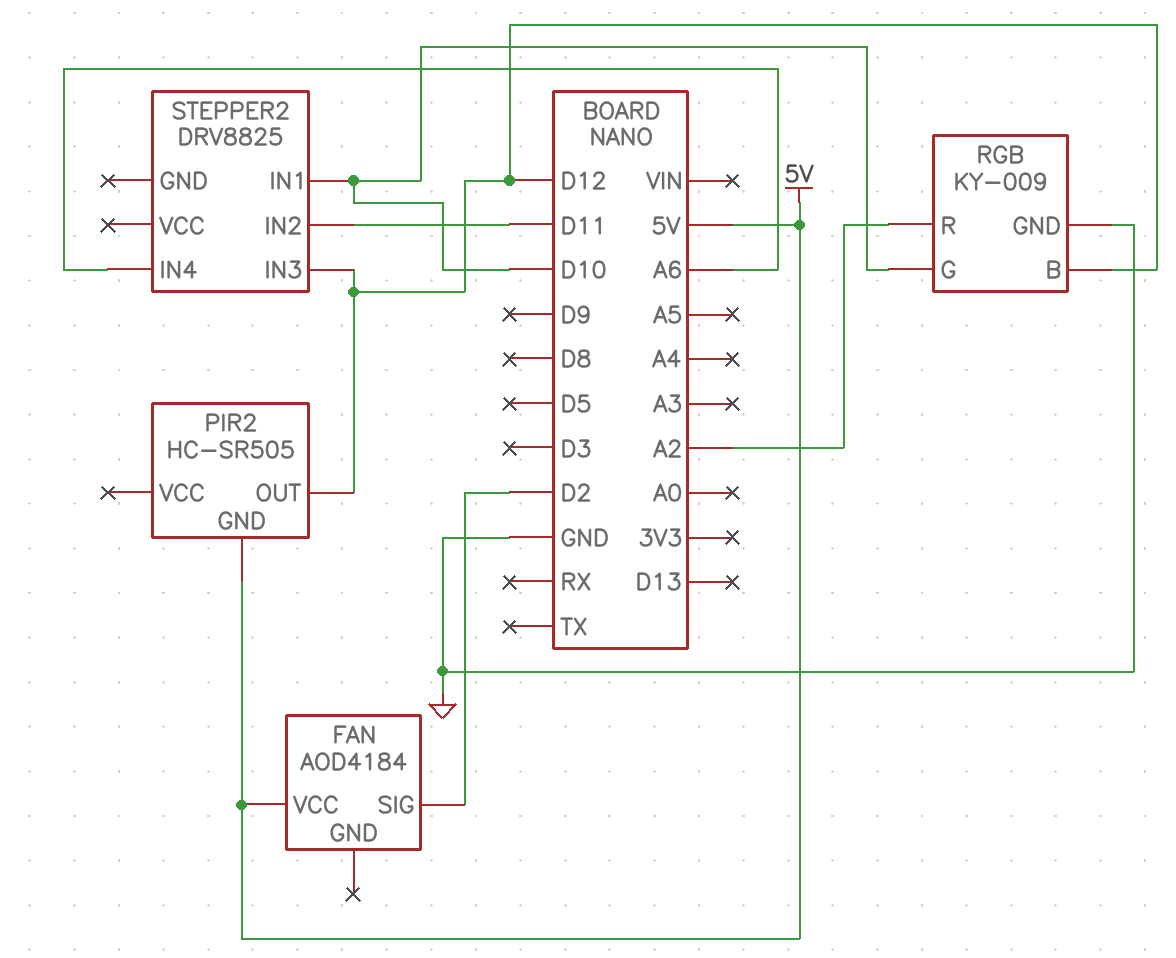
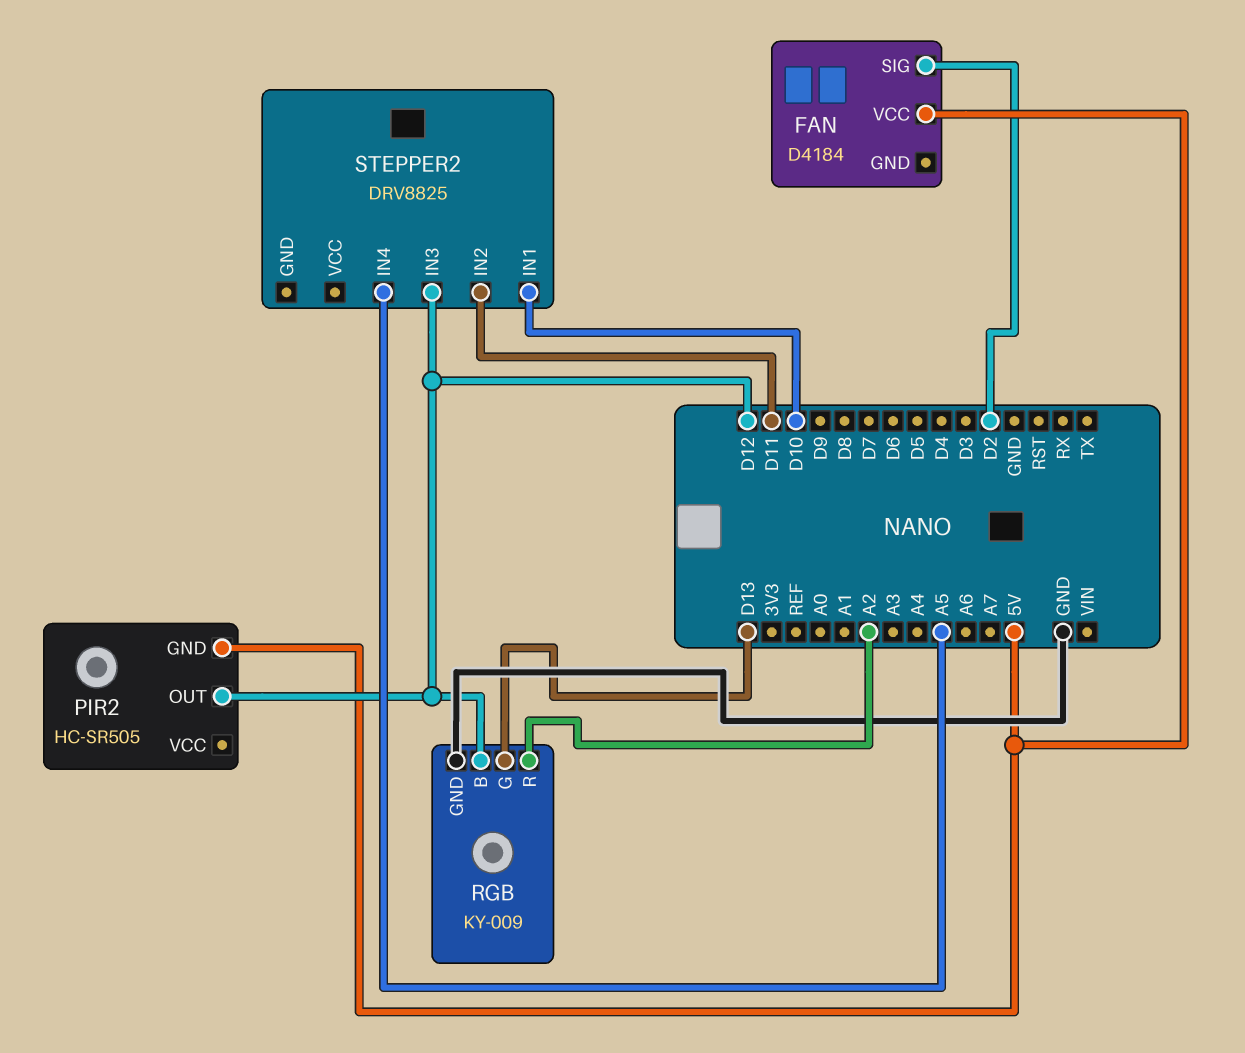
FAN: AOD4184 -> D4184
RGB pin G: D10 -> D13
STEPPER2 pin IN4: A6 -> A5

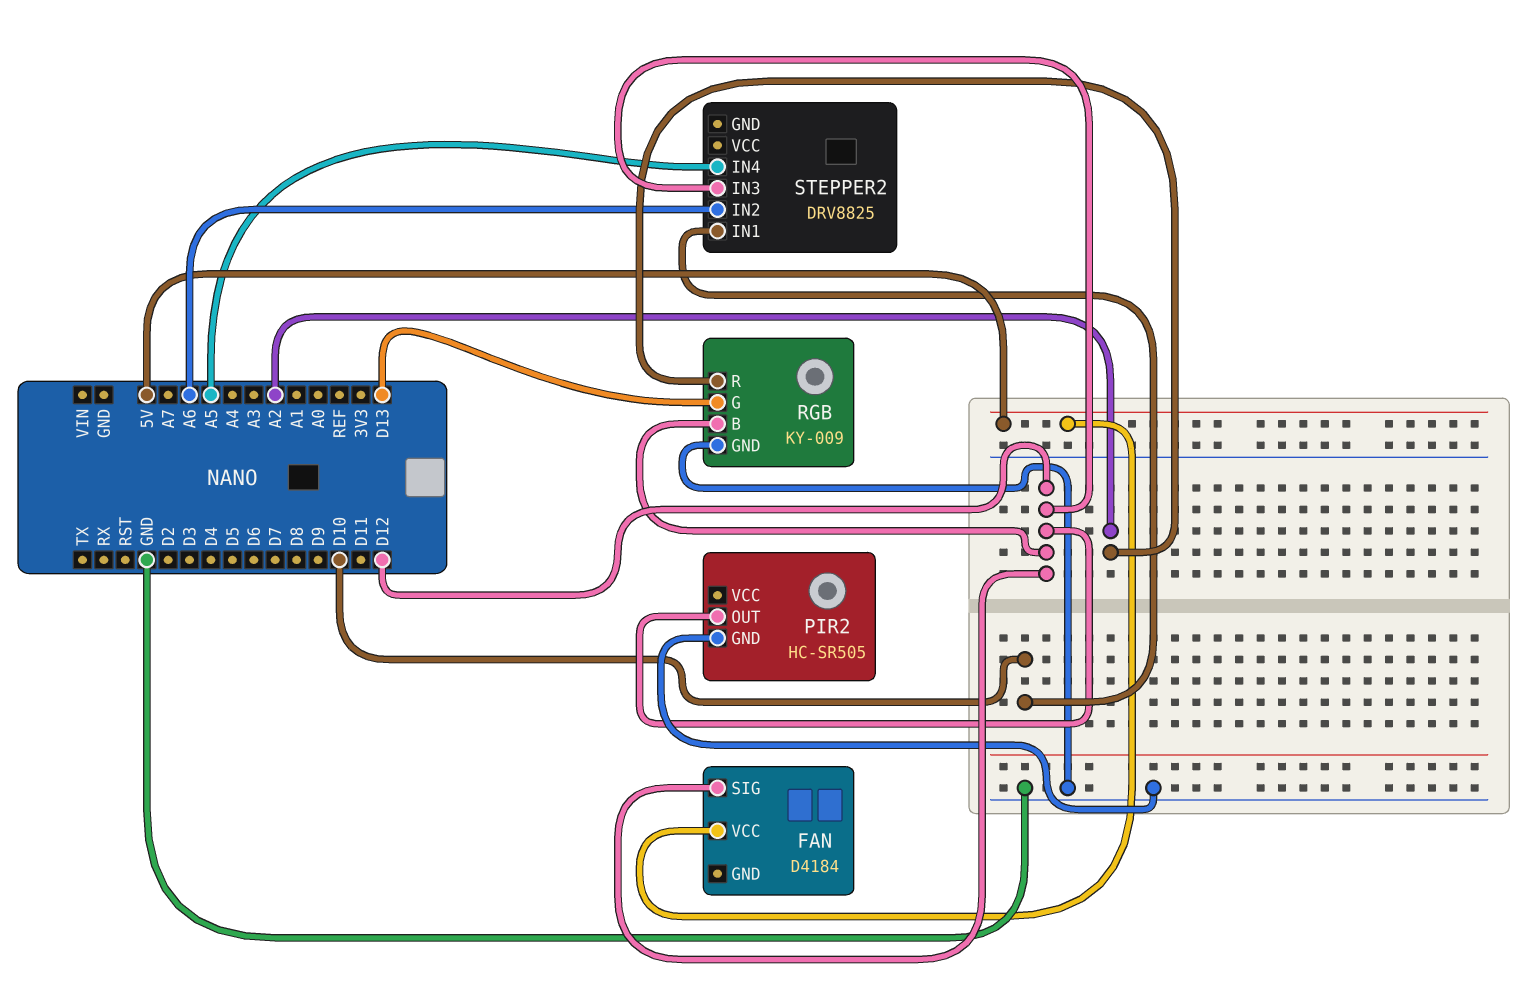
FAN pin SIG: D2 -> D12
PIR2 pin GND: 5V -> GND
STEPPER2 pin IN2: D11 -> A6

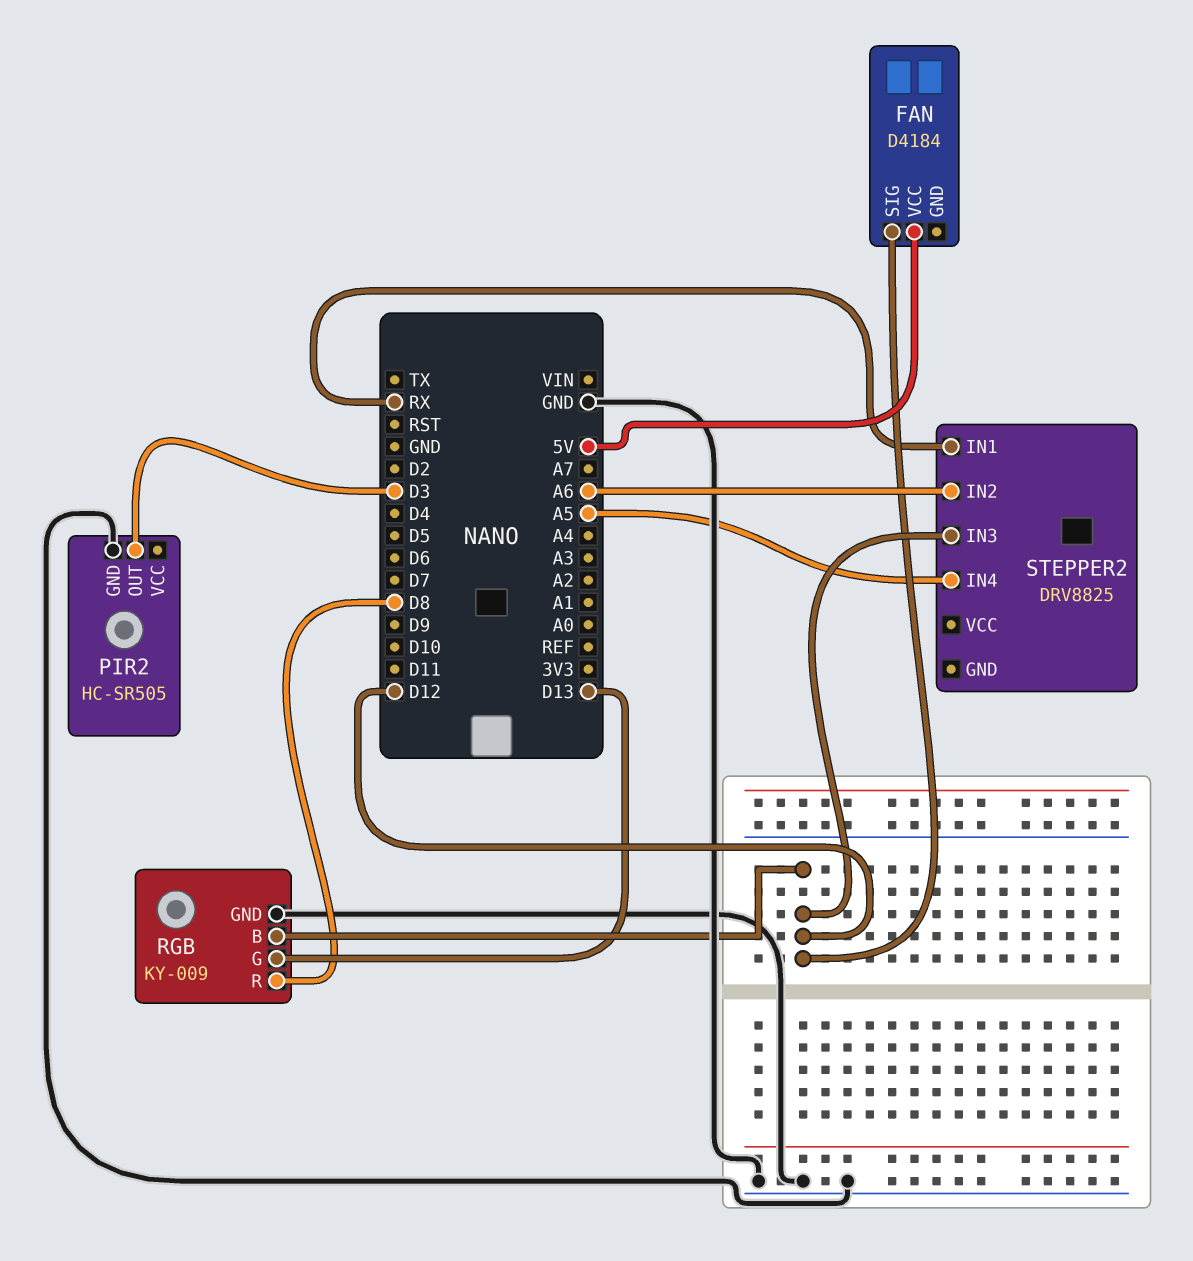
PIR2 pin OUT: D12 -> D3
RGB pin R: A2 -> D8
STEPPER2 pin IN1: D10 -> RX

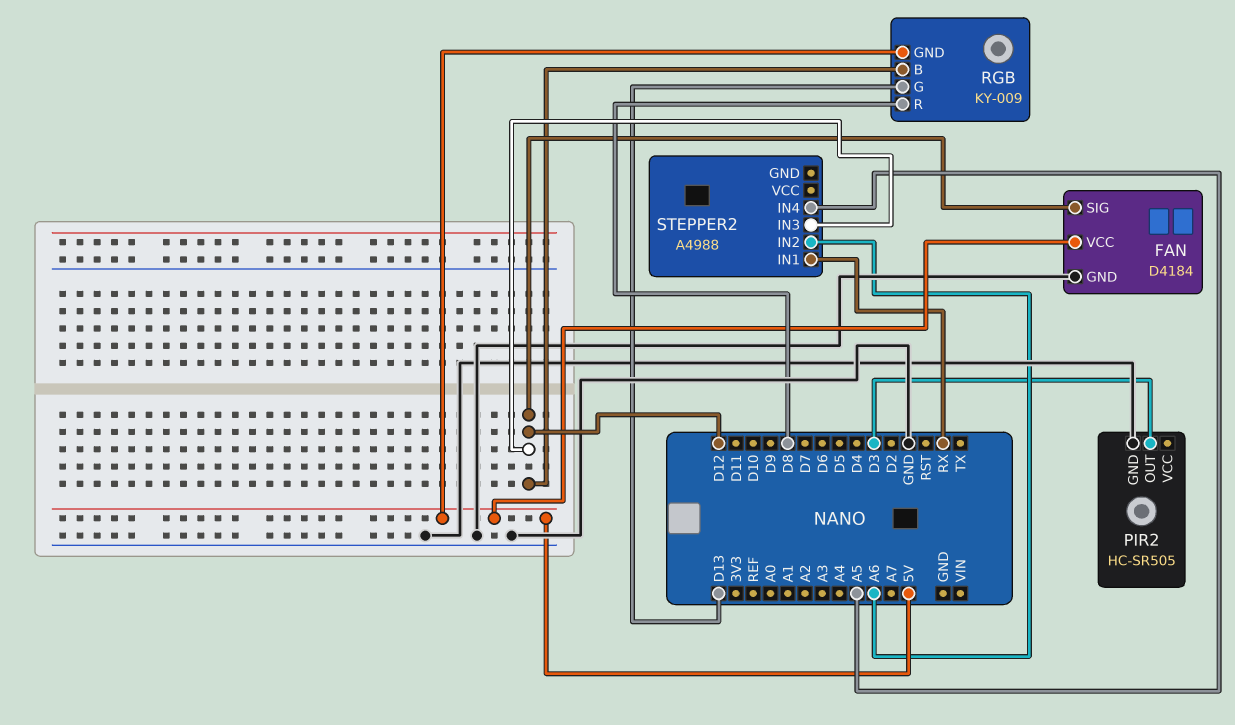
FAN pin GND: none -> GND
RGB pin GND: GND -> 5V
STEPPER2: DRV8825 -> A4988

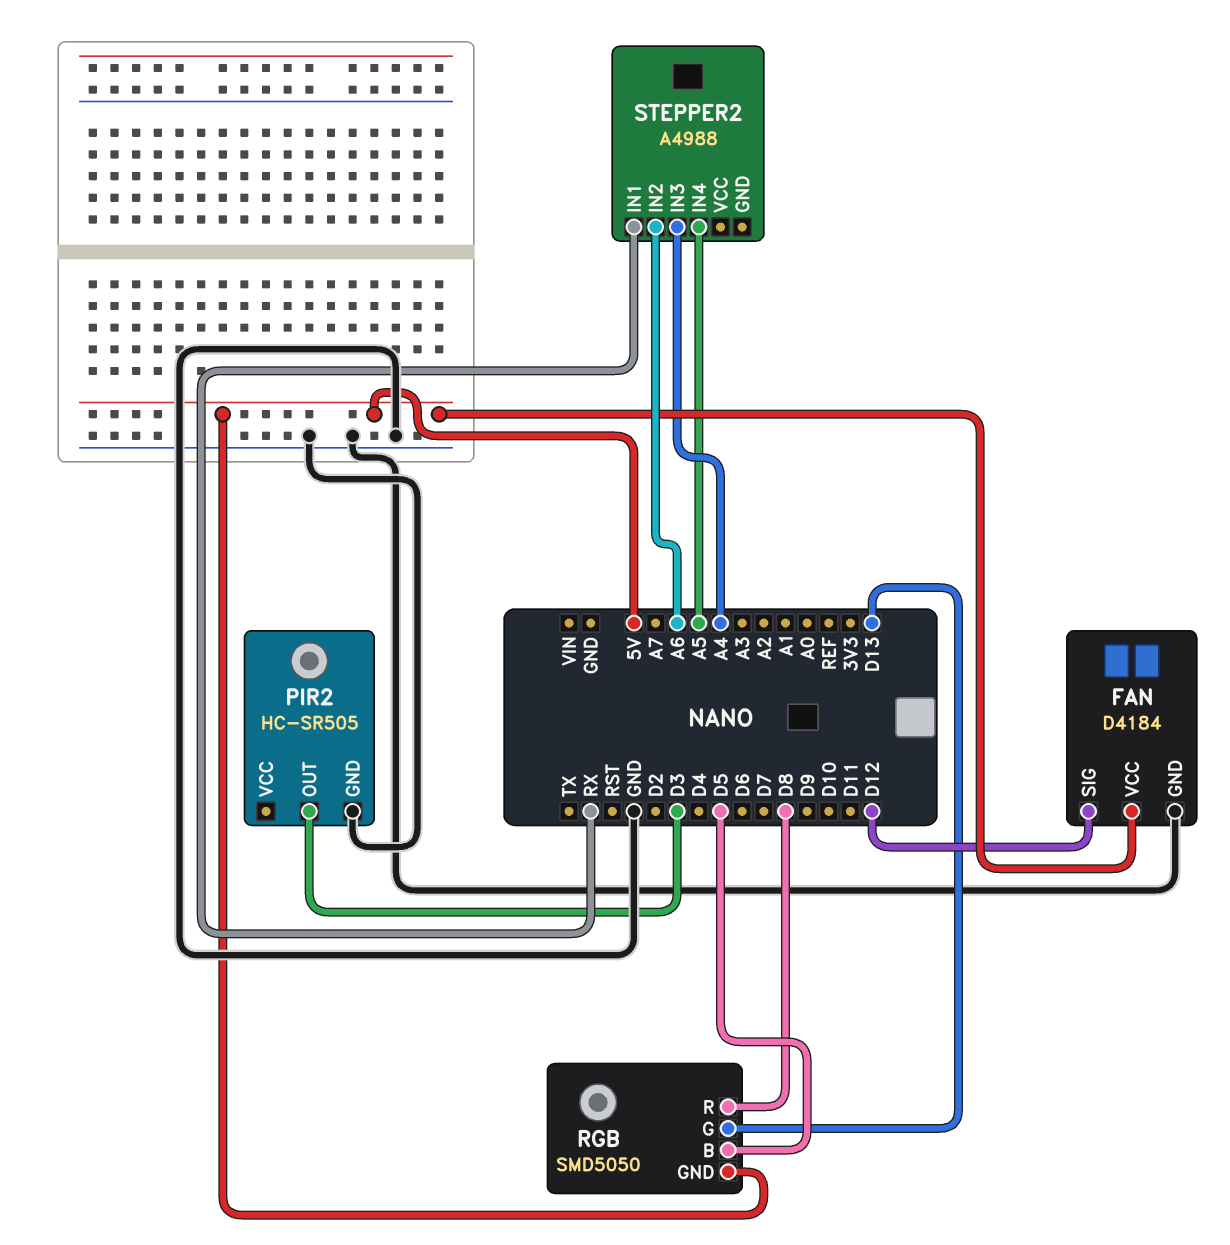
RGB: KY-009 -> SMD5050
RGB pin B: D12 -> D5
STEPPER2 pin IN3: D12 -> A4

